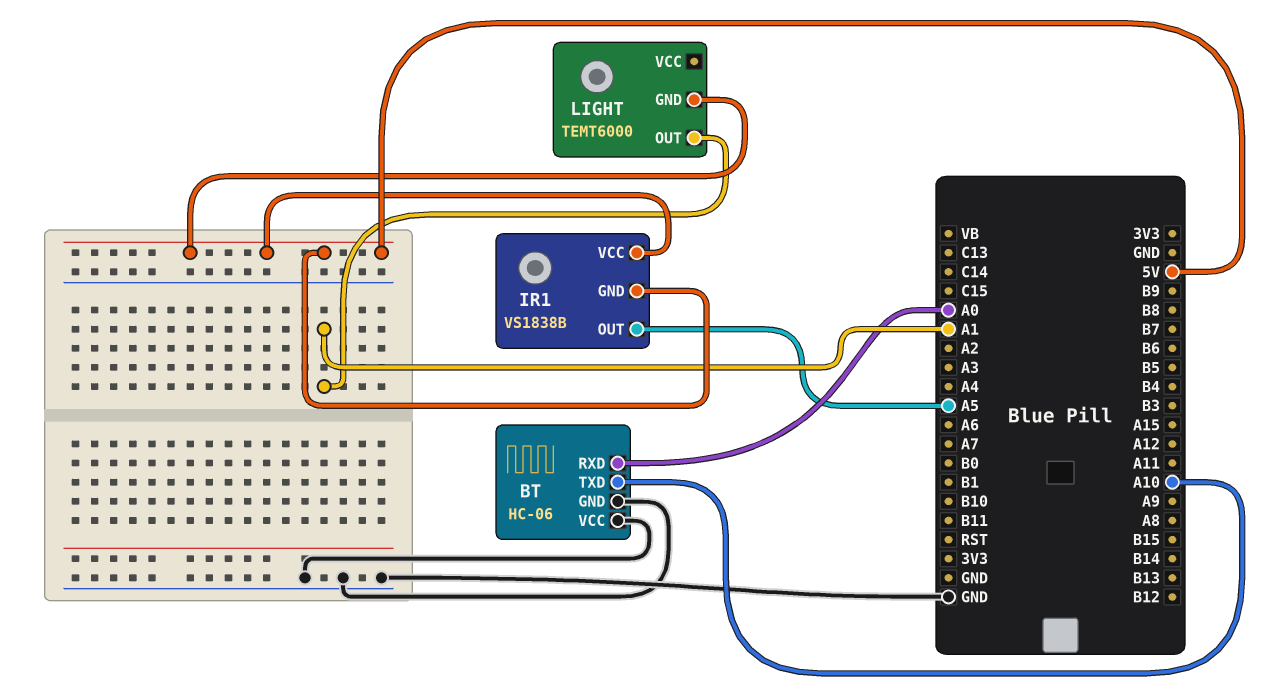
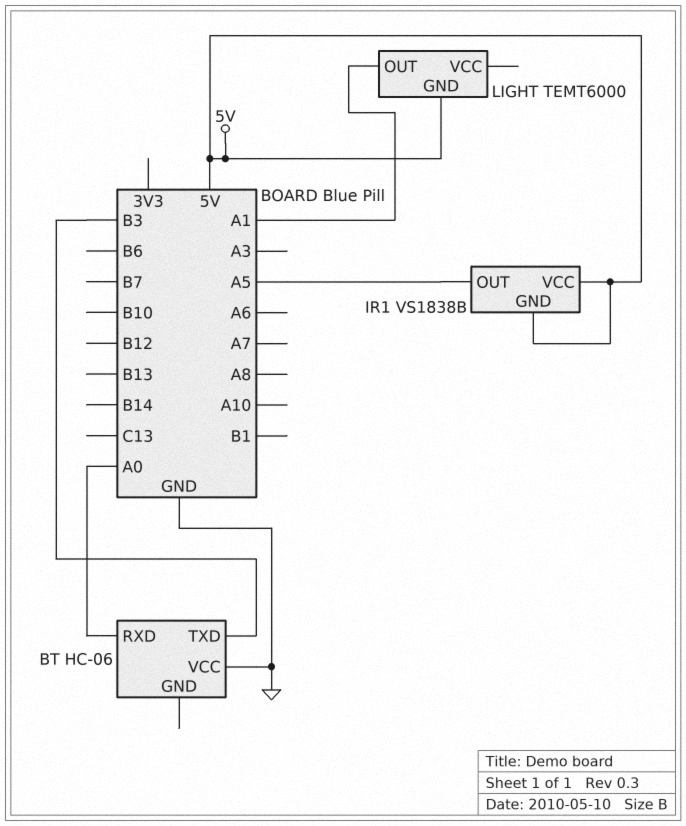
BT pin GND: GND -> none
BT pin TXD: A10 -> B3

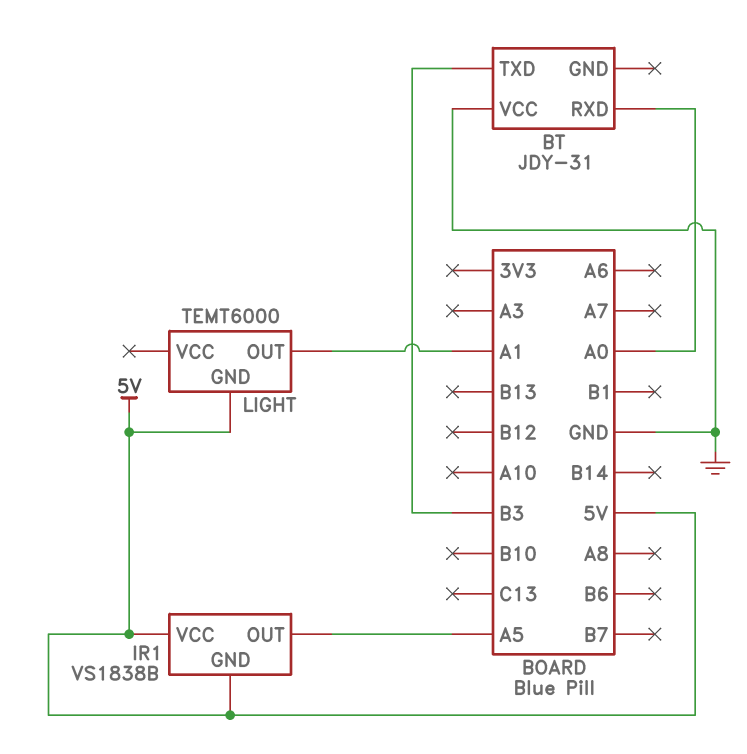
BT: HC-06 -> JDY-31

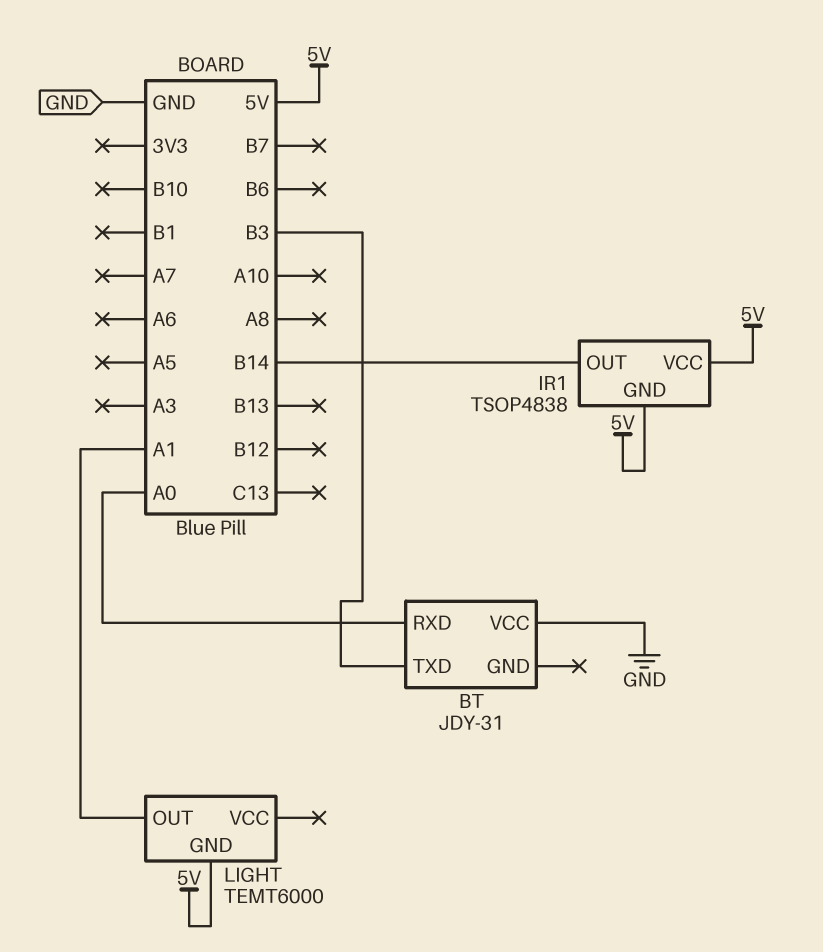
IR1: VS1838B -> TSOP4838
IR1 pin OUT: A5 -> B14

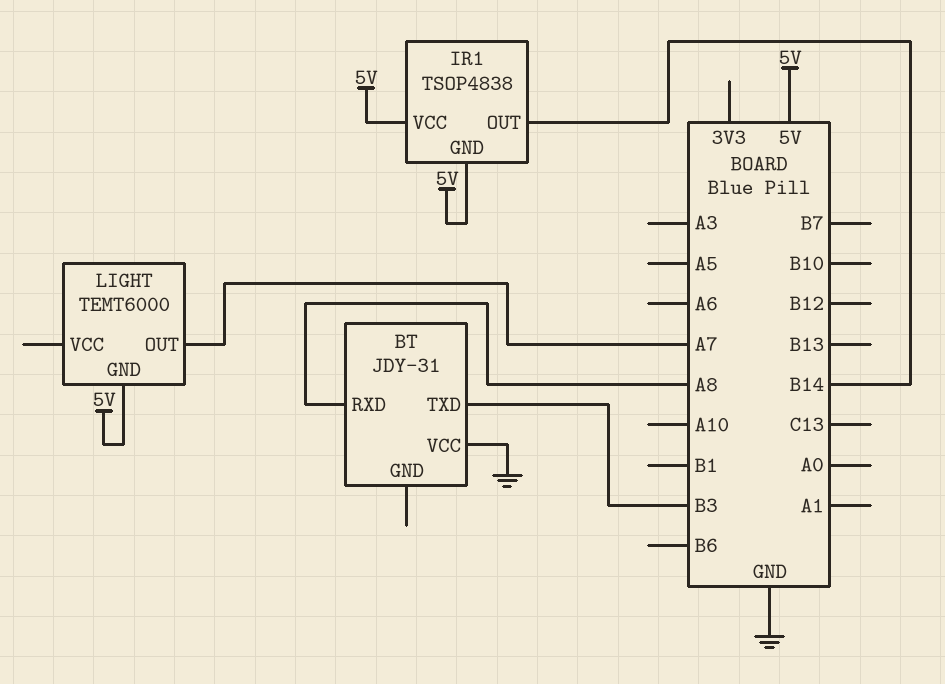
BT pin RXD: A0 -> A8
LIGHT pin OUT: A1 -> A7

